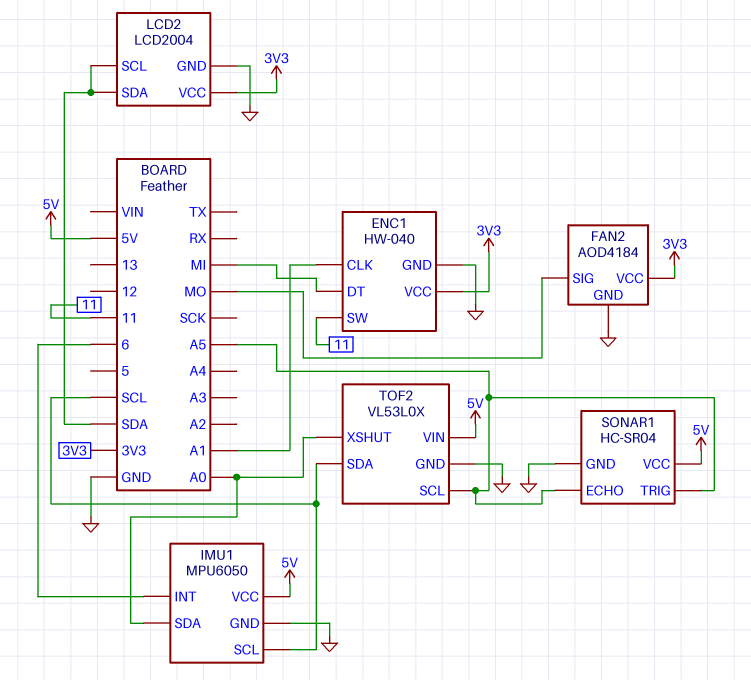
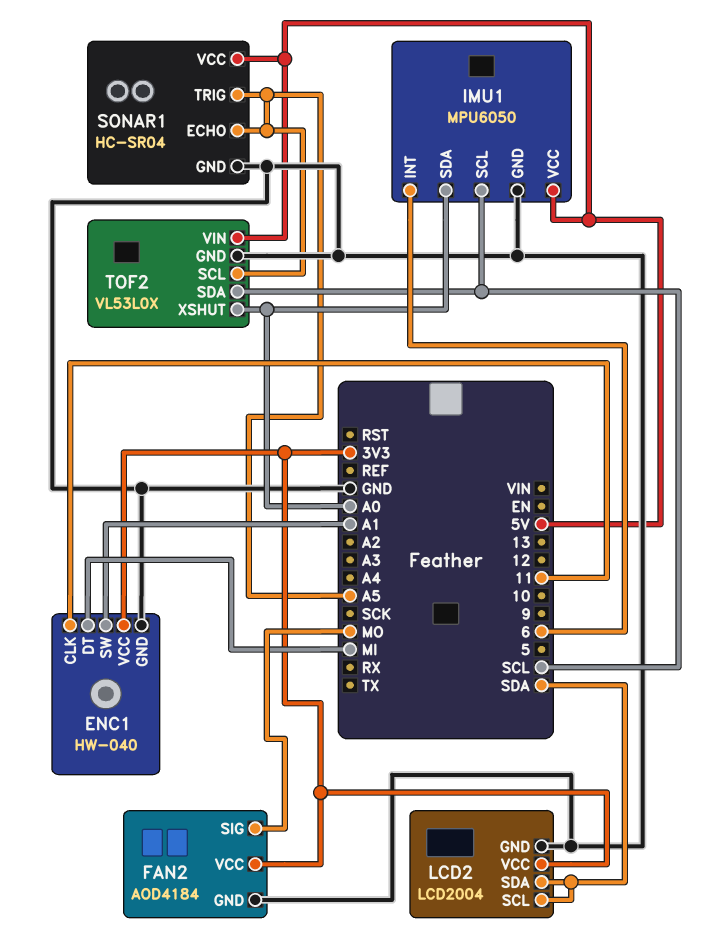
ENC1 pin CLK: A1 -> 11
ENC1 pin SW: 11 -> A1

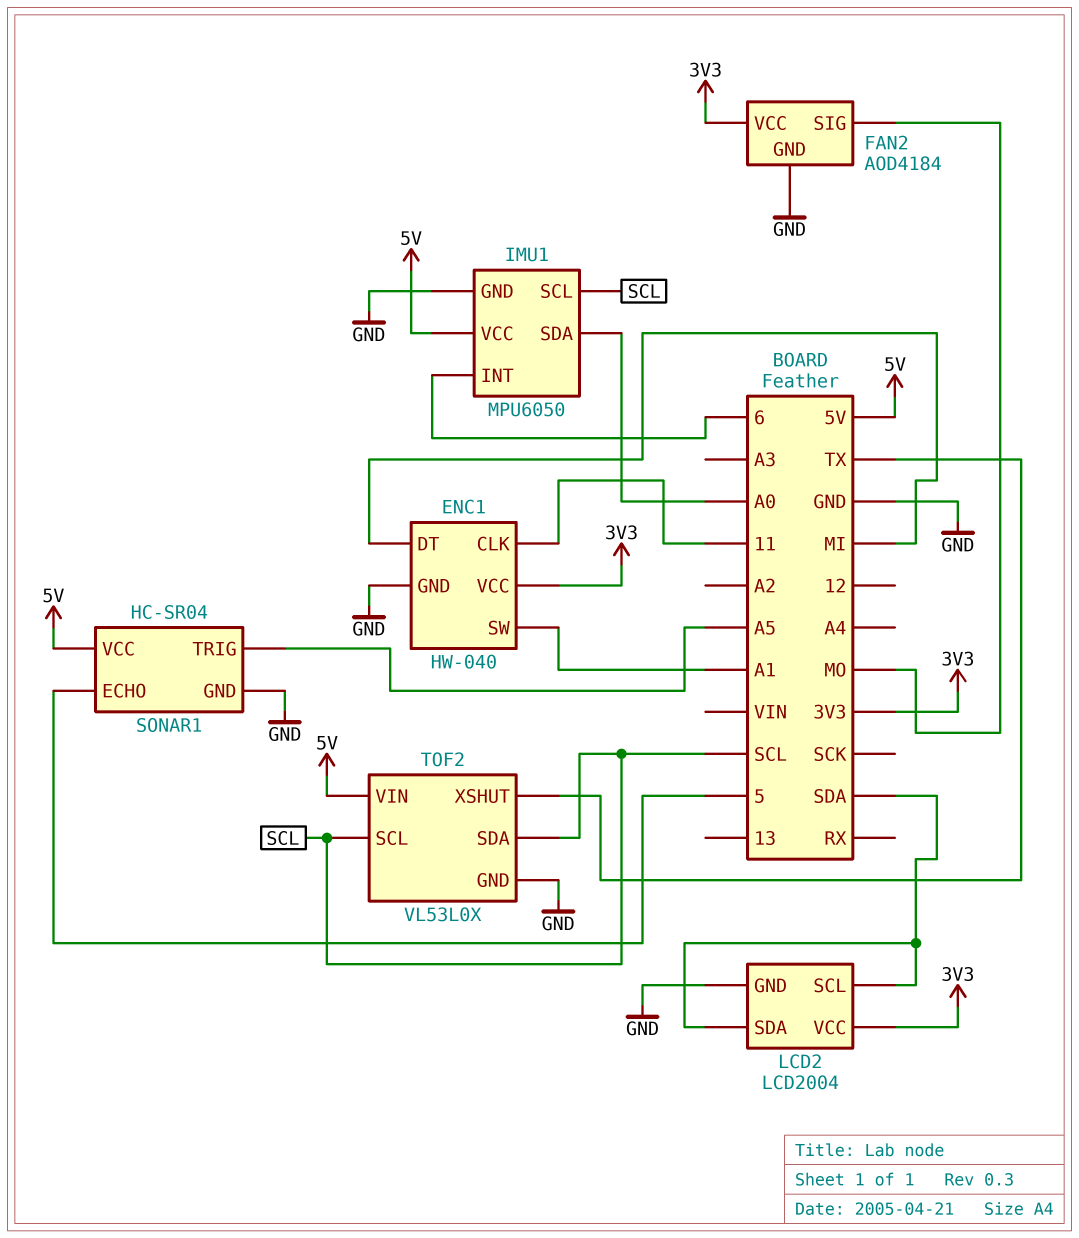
SONAR1 pin ECHO: A5 -> 5
TOF2 pin SCL: A5 -> SCL
TOF2 pin XSHUT: A0 -> TX

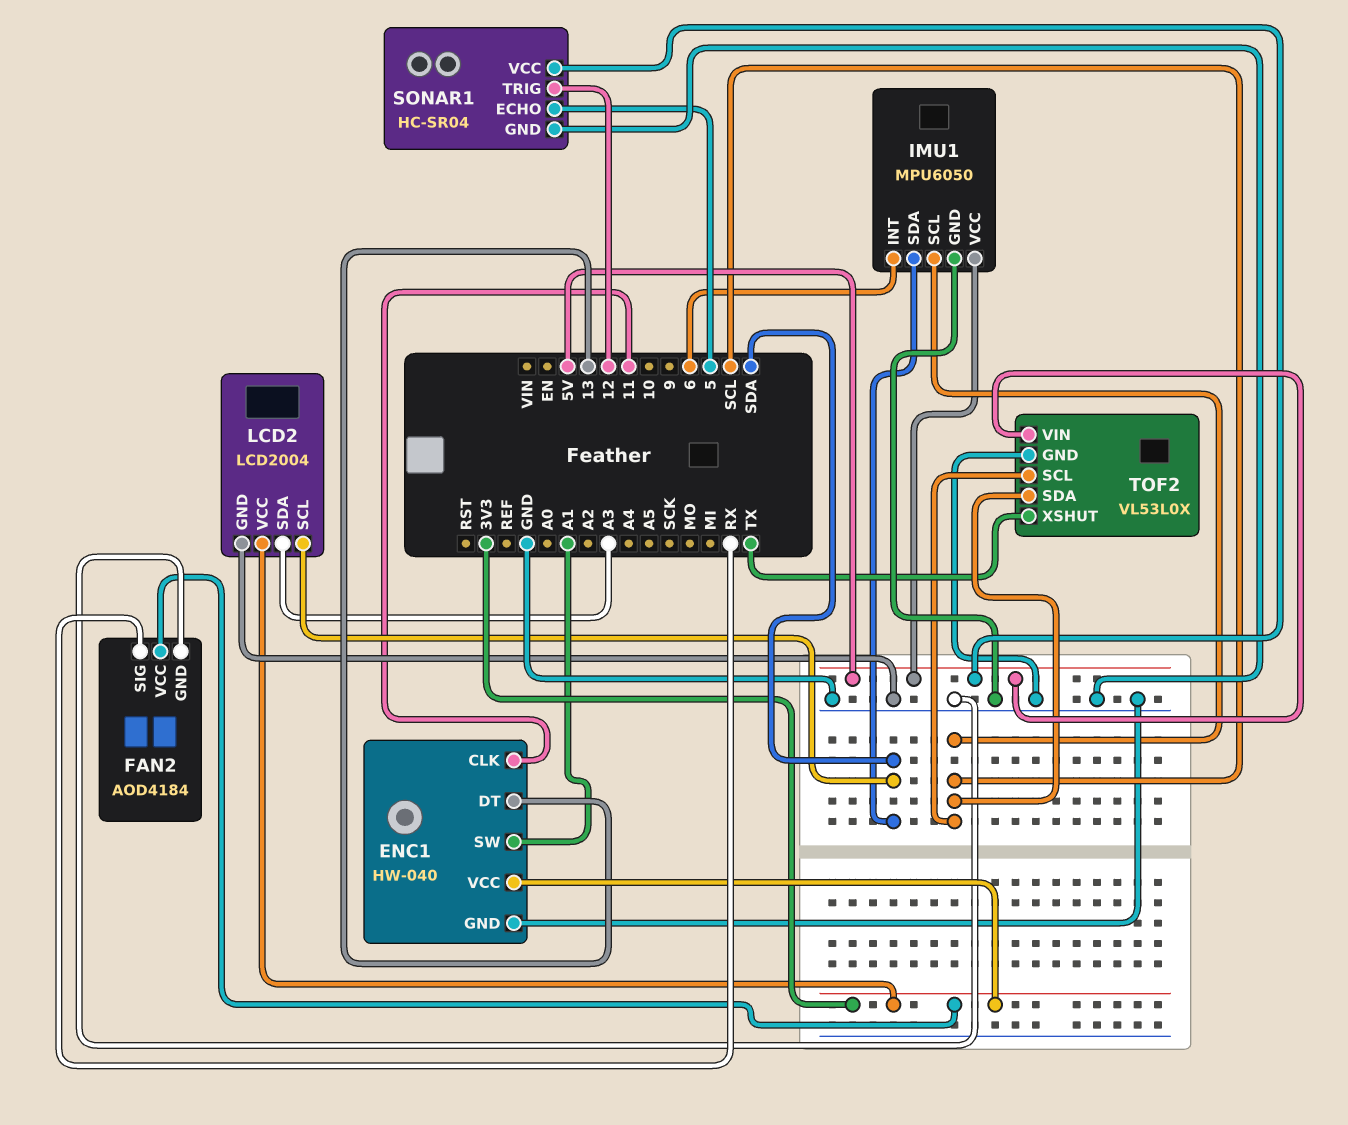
ENC1 pin DT: MI -> 13
FAN2 pin SIG: MO -> RX
IMU1 pin SDA: A0 -> SDA
LCD2 pin SDA: SDA -> A3
SONAR1 pin TRIG: A5 -> 12

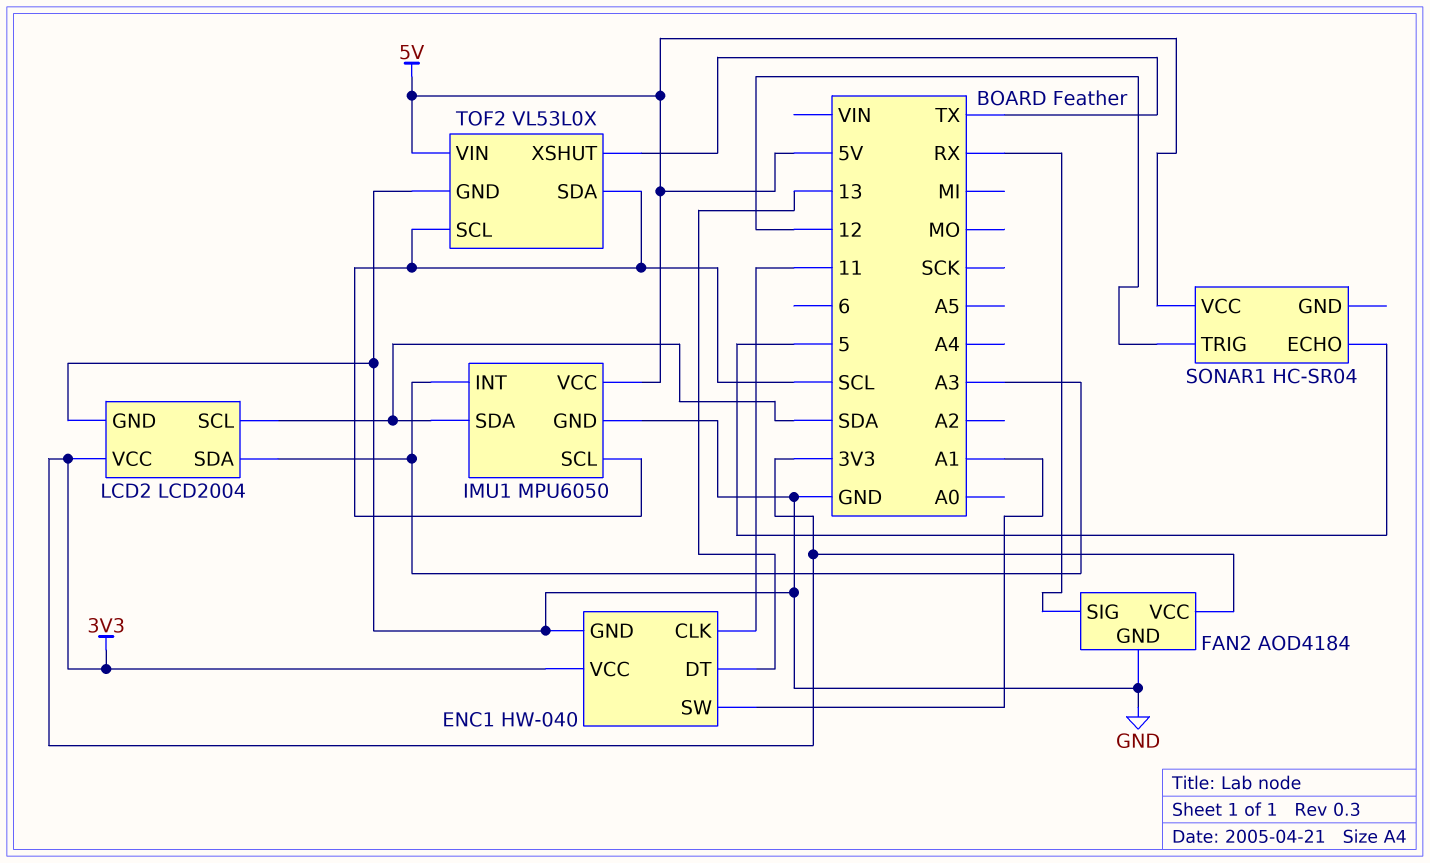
IMU1 pin INT: 6 -> A3
SONAR1 pin GND: GND -> none

